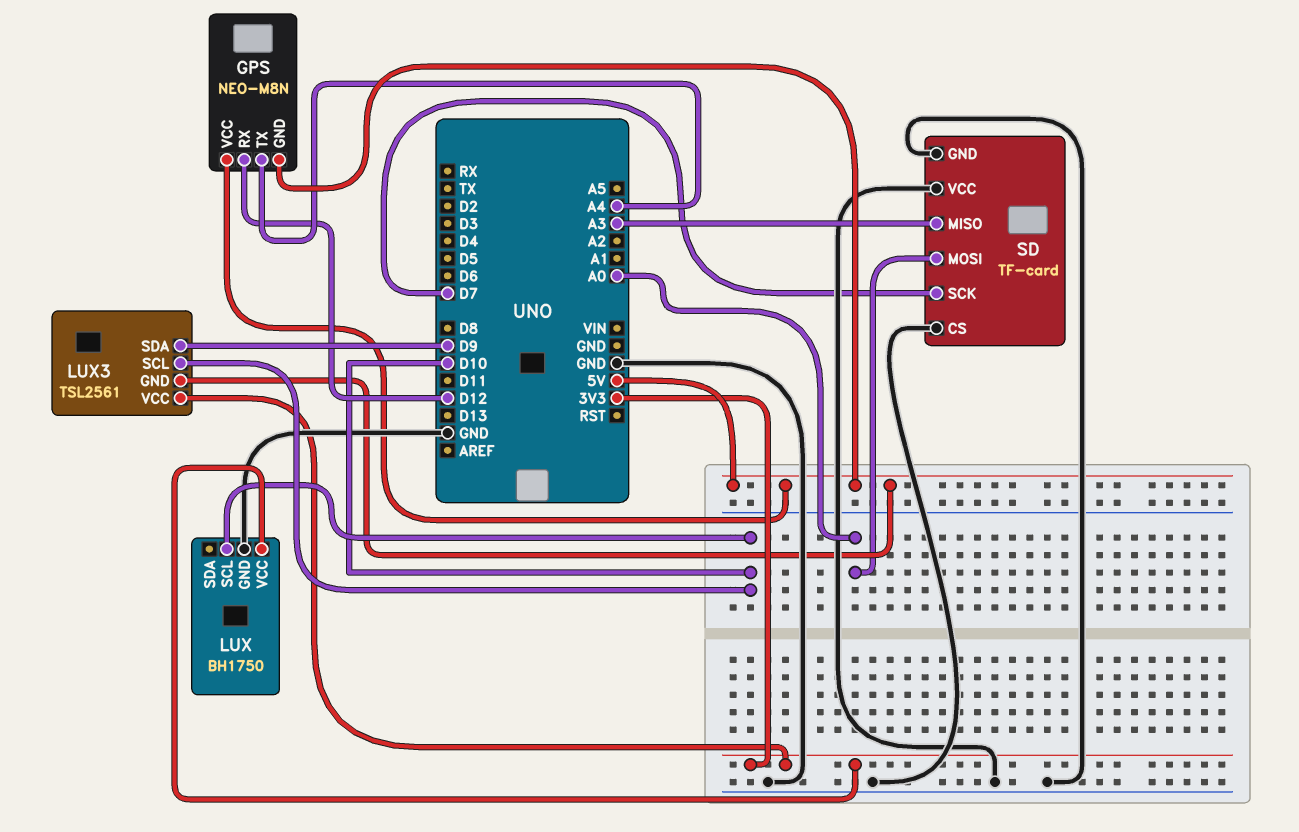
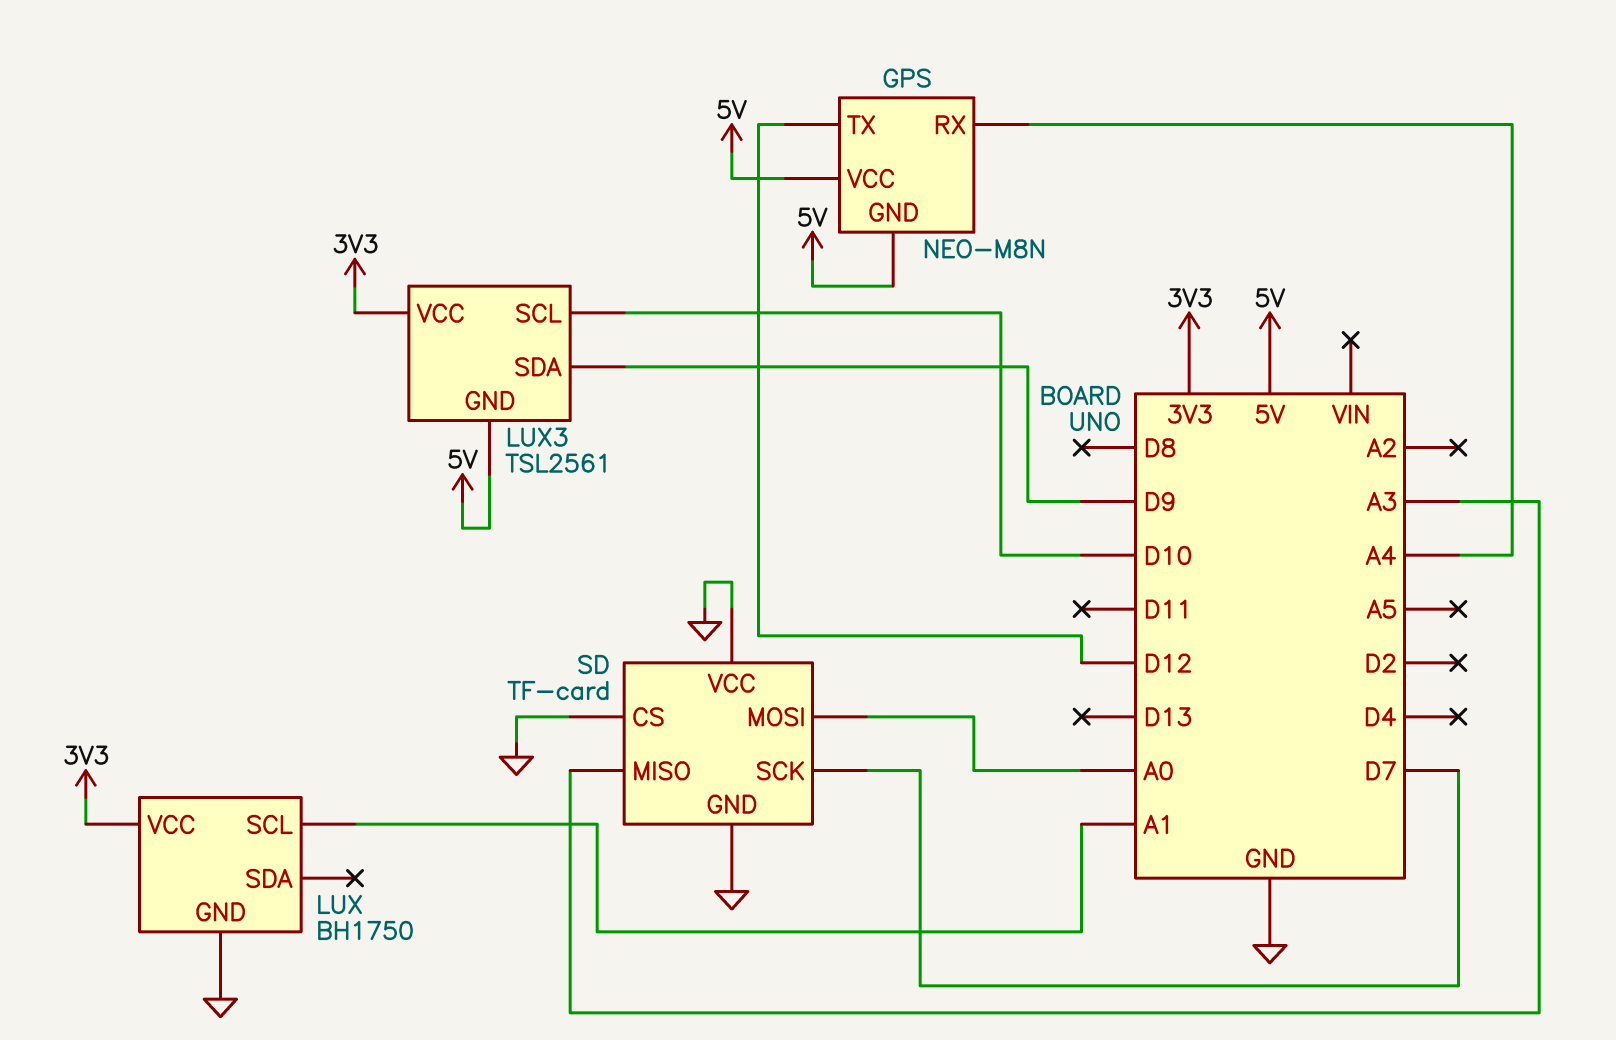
GPS pin RX: D12 -> A4
GPS pin TX: A4 -> D12
LUX pin SCL: D10 -> A1

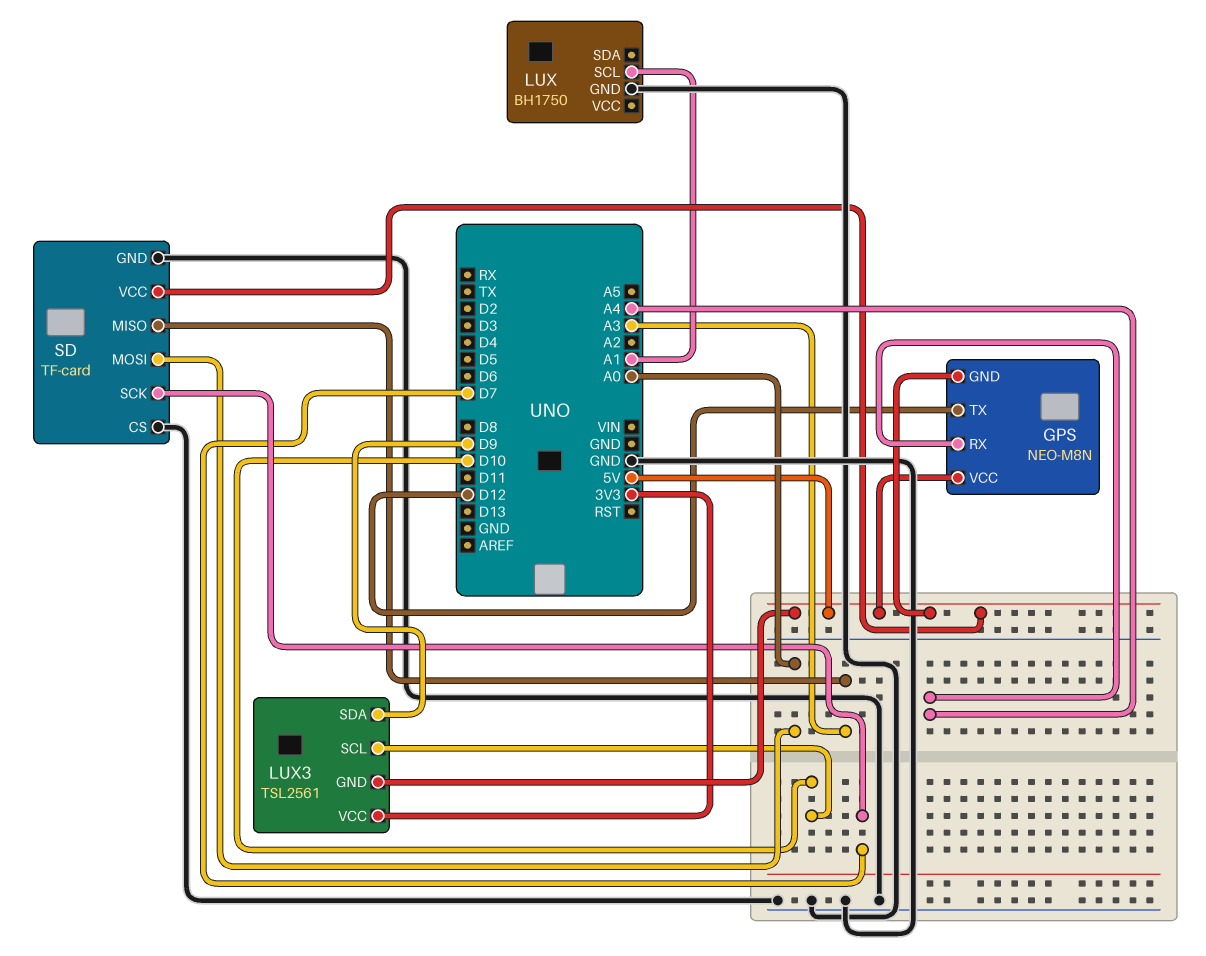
LUX pin VCC: 3V3 -> none
SD pin VCC: GND -> 5V

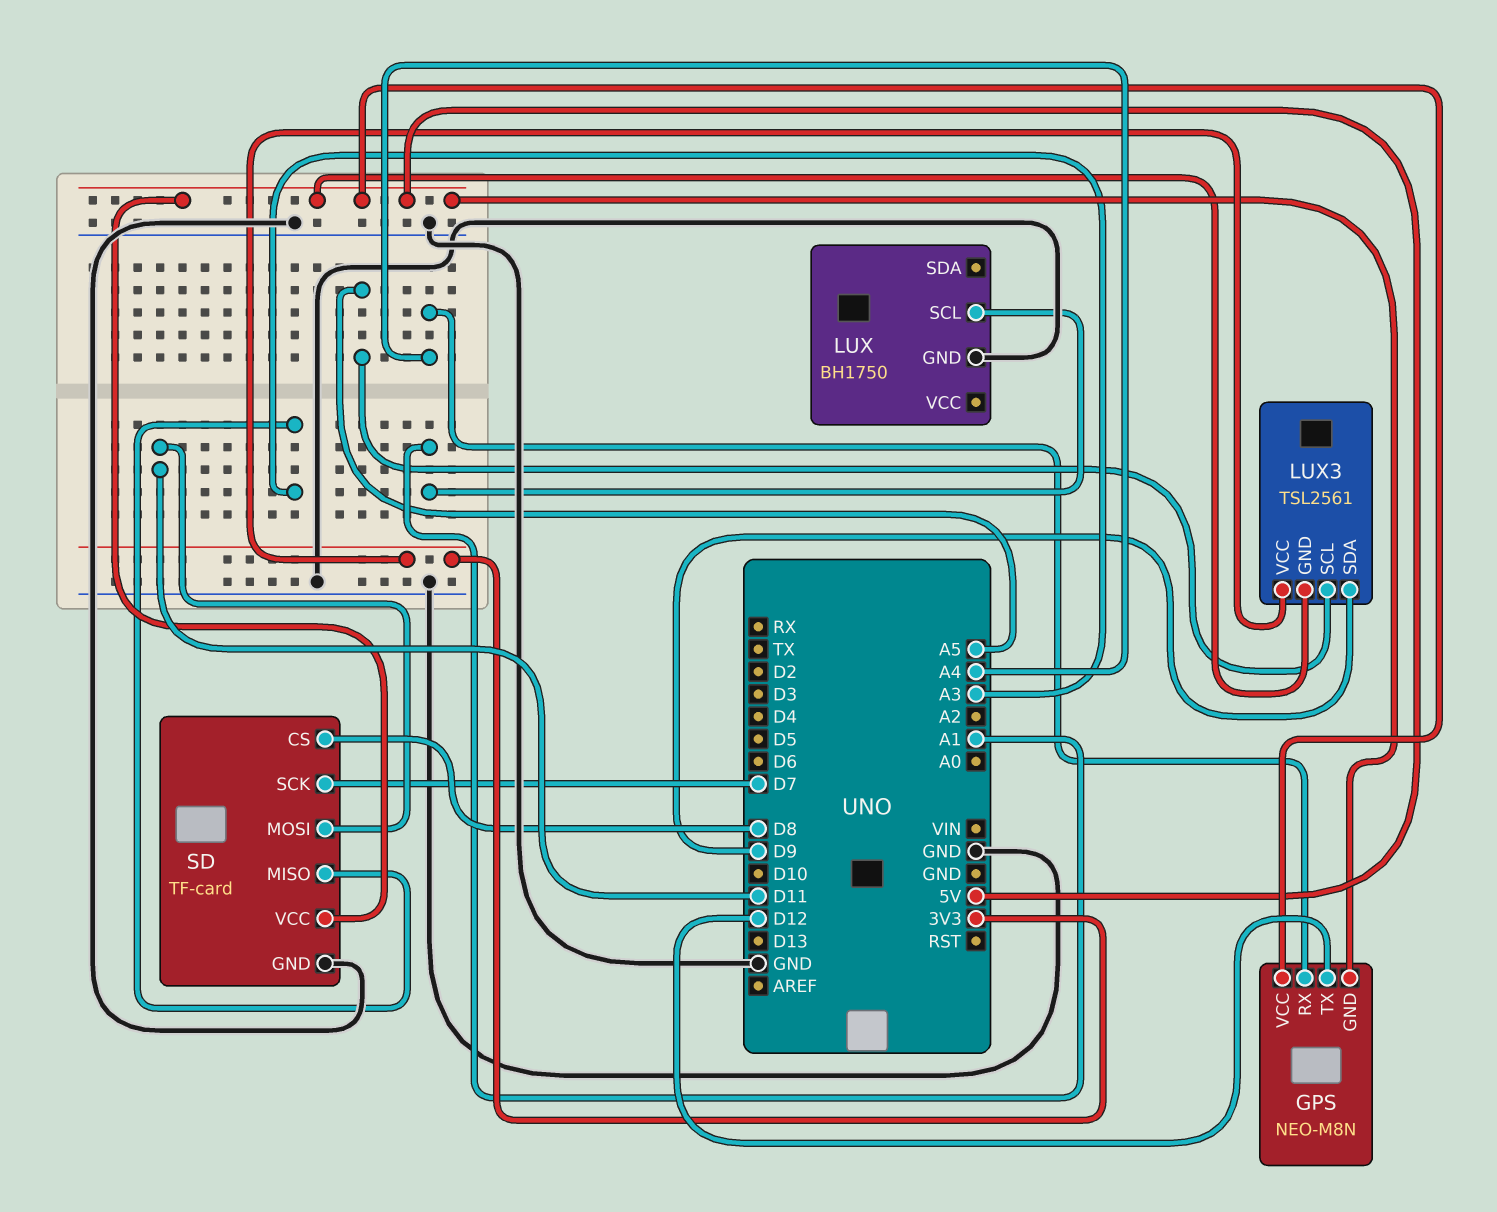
LUX3 pin SCL: D10 -> A5
SD pin CS: GND -> D8
SD pin MOSI: A0 -> D11

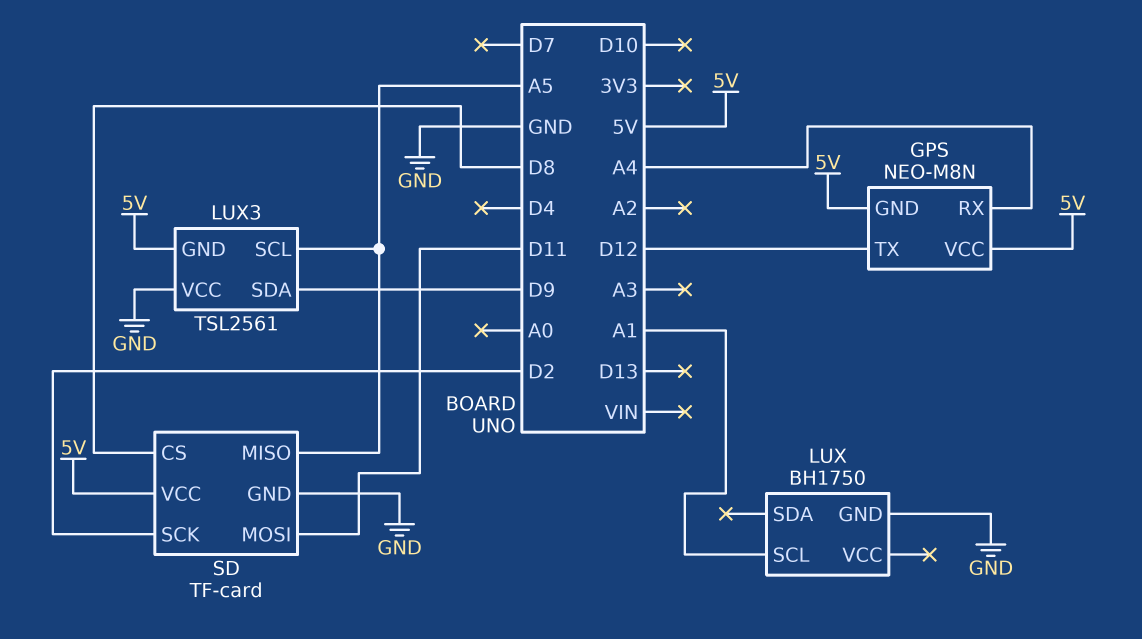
LUX3 pin VCC: 3V3 -> GND
SD pin MISO: A3 -> A5
SD pin SCK: D7 -> D2

